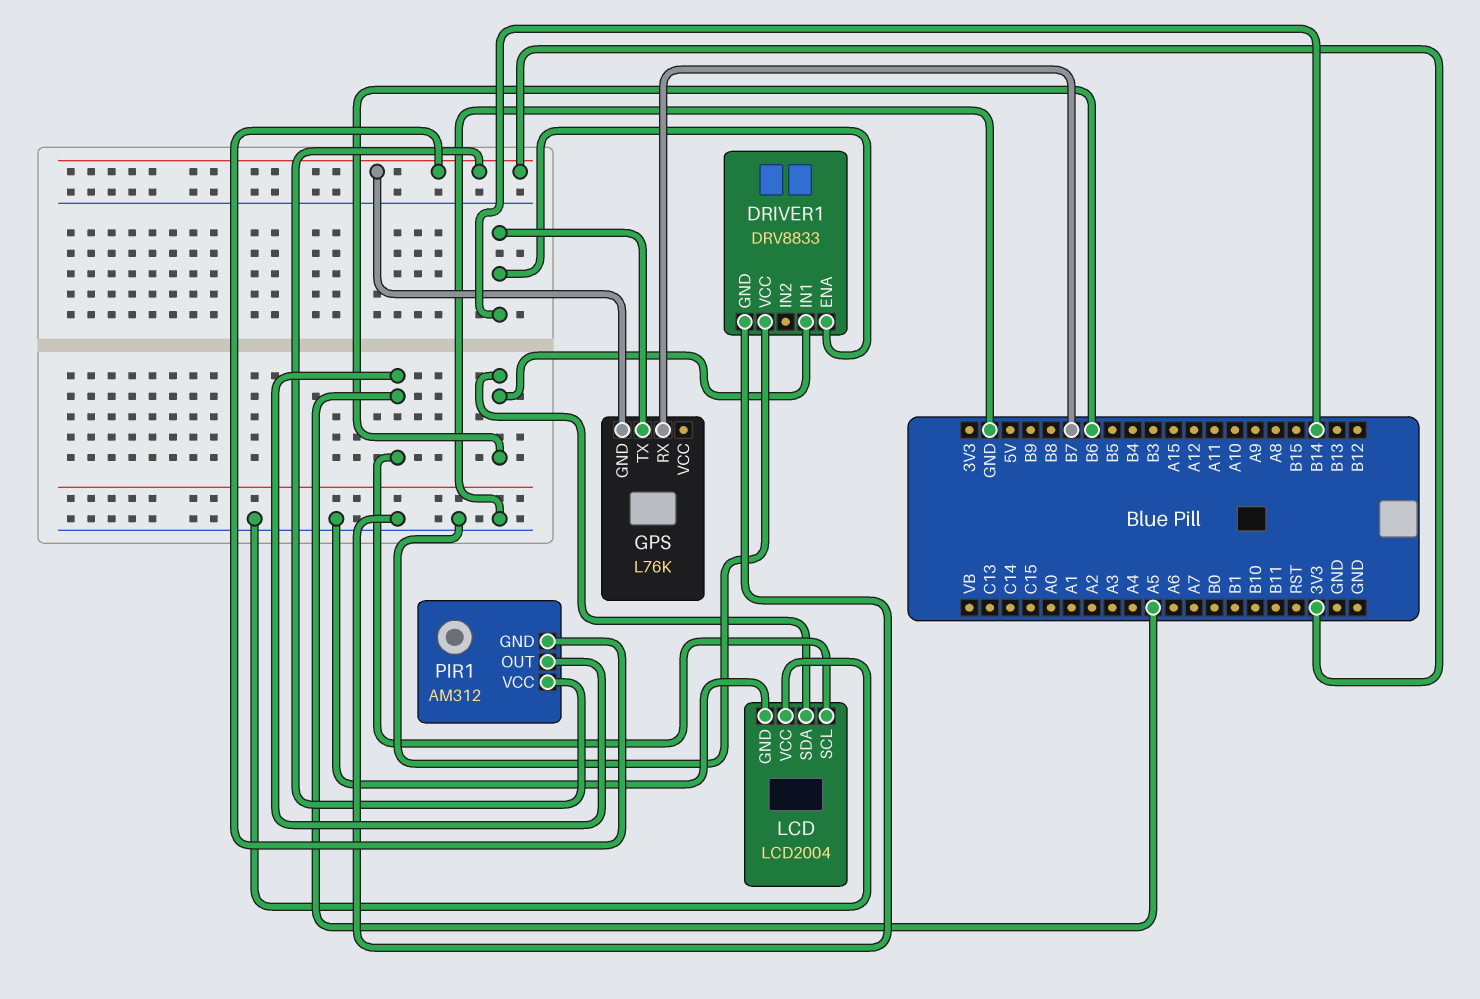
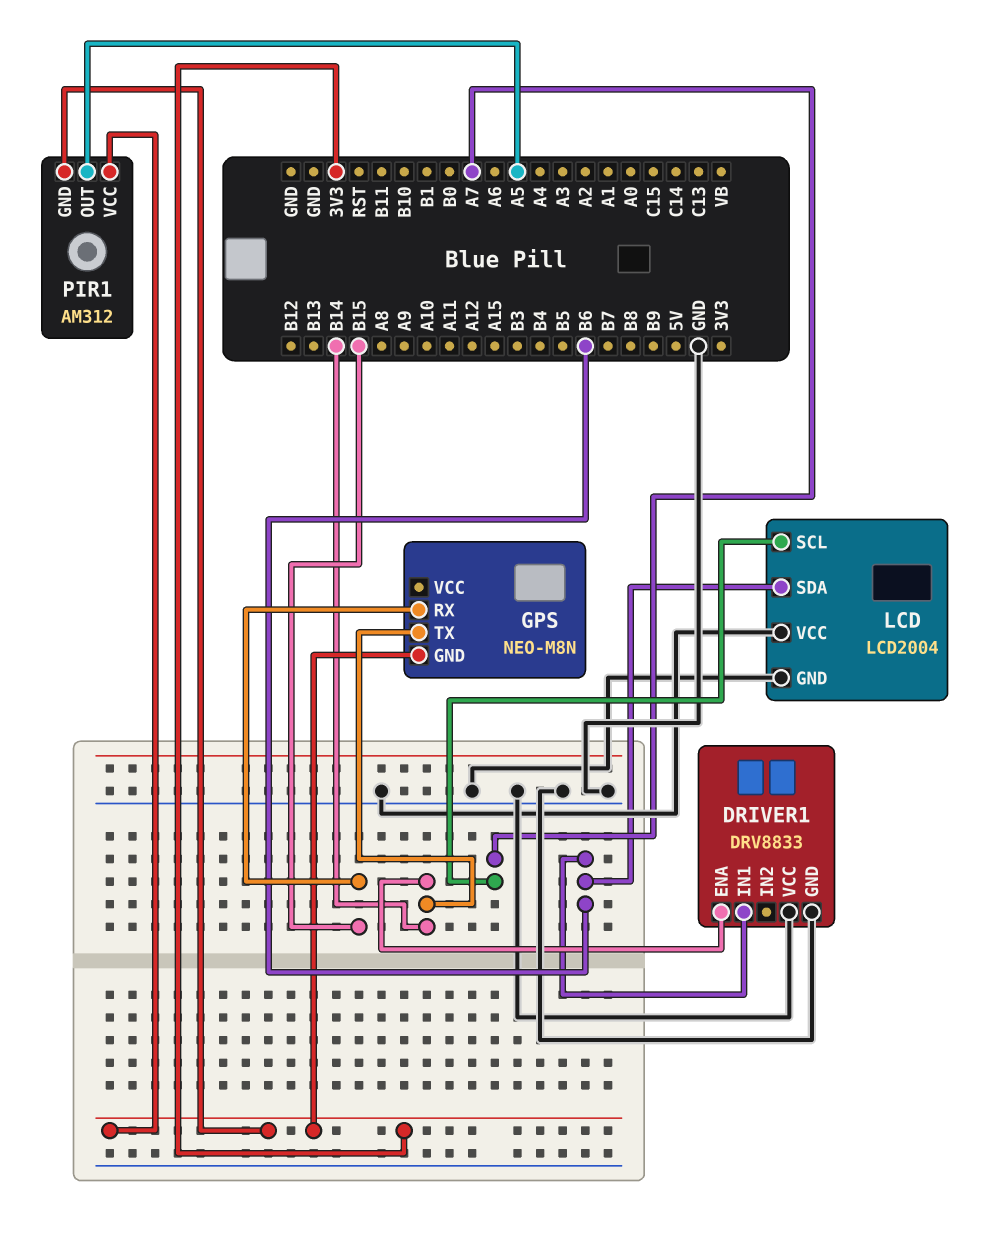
GPS: L76K -> NEO-M8N
GPS pin RX: B7 -> B15
LCD pin SCL: A5 -> A7

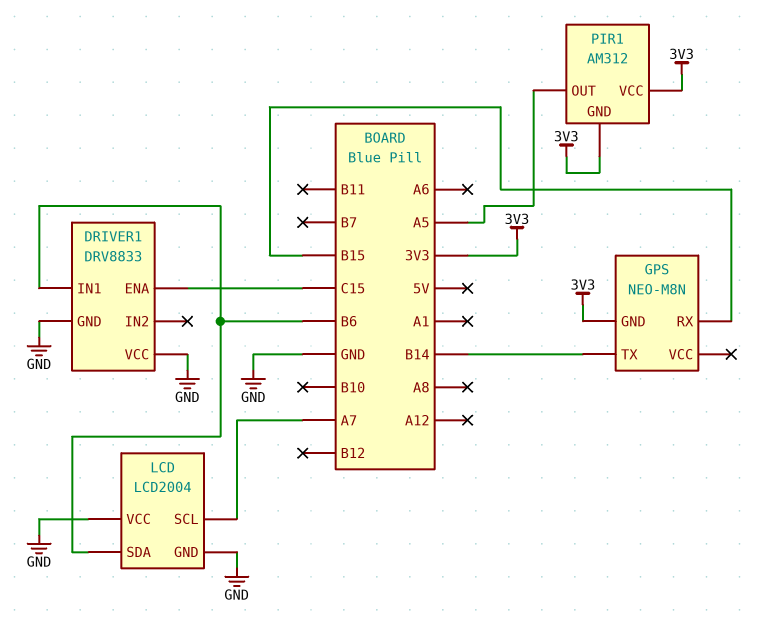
DRIVER1 pin ENA: B14 -> C15

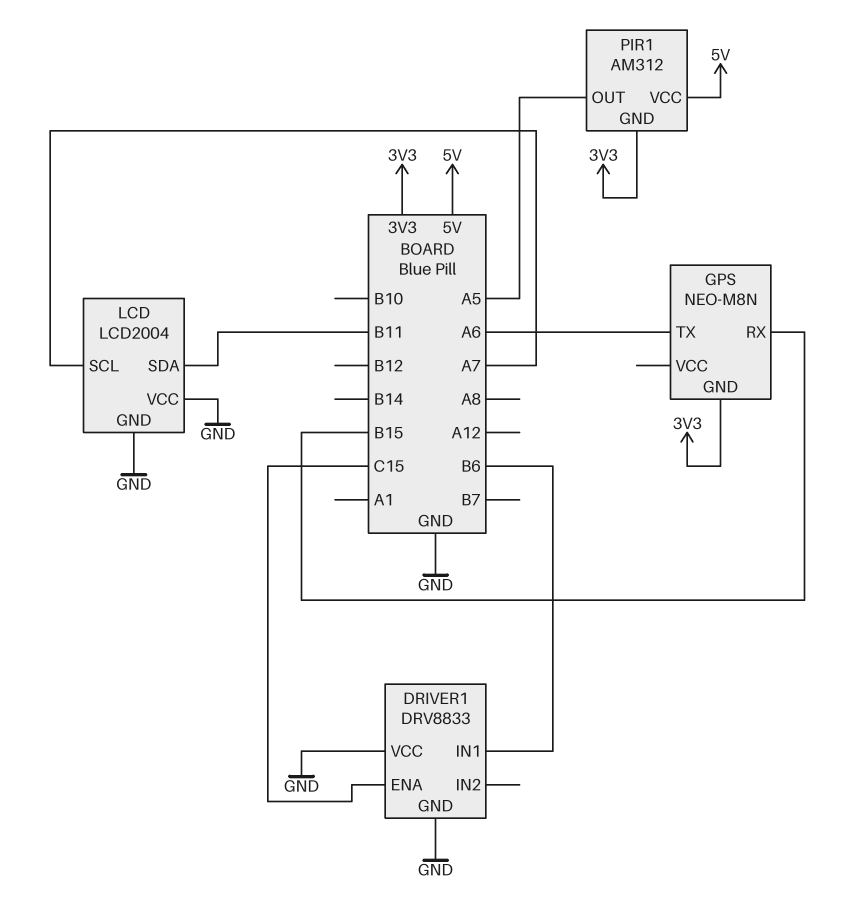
GPS pin TX: B14 -> A6
LCD pin SDA: B6 -> B11
PIR1 pin VCC: 3V3 -> 5V

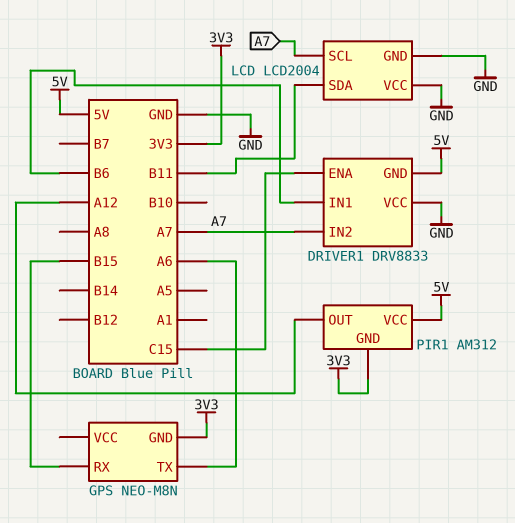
DRIVER1 pin GND: GND -> 5V
DRIVER1 pin IN2: none -> A7
PIR1 pin OUT: A5 -> A12

